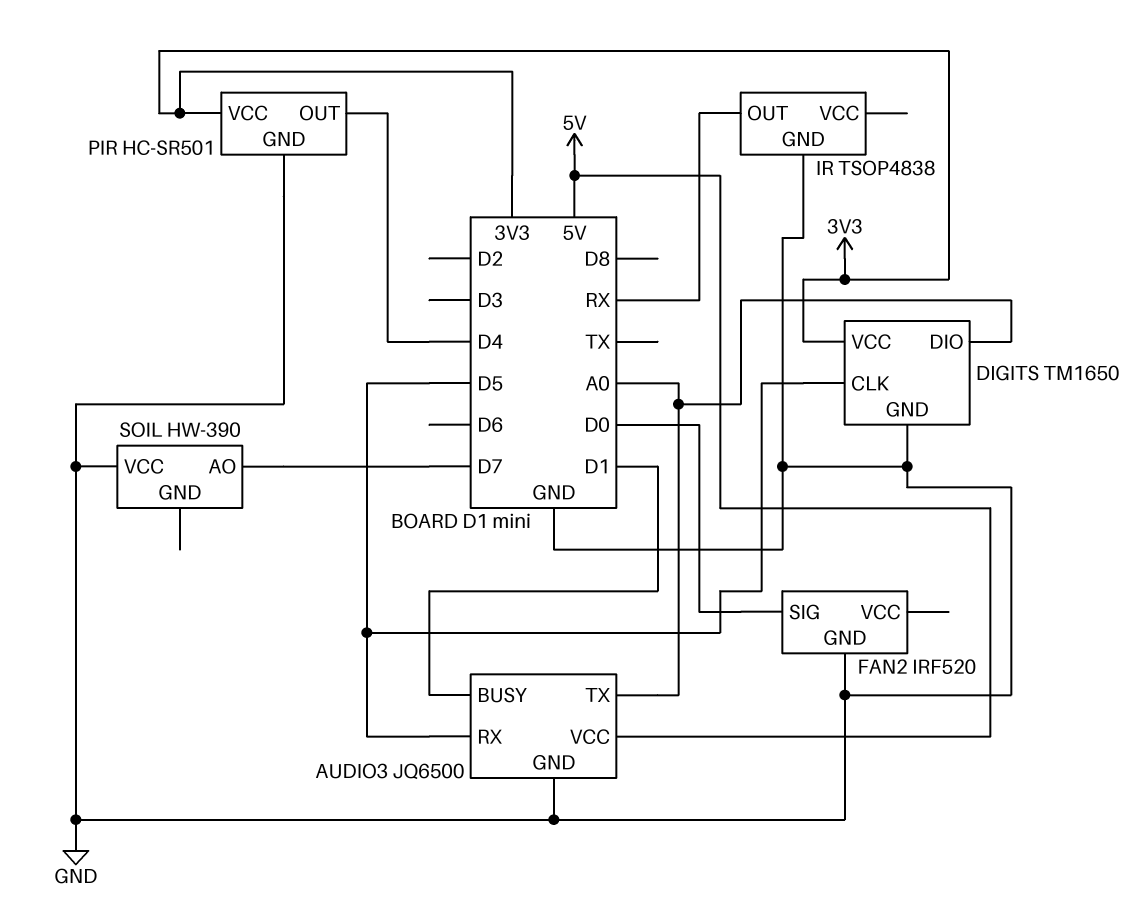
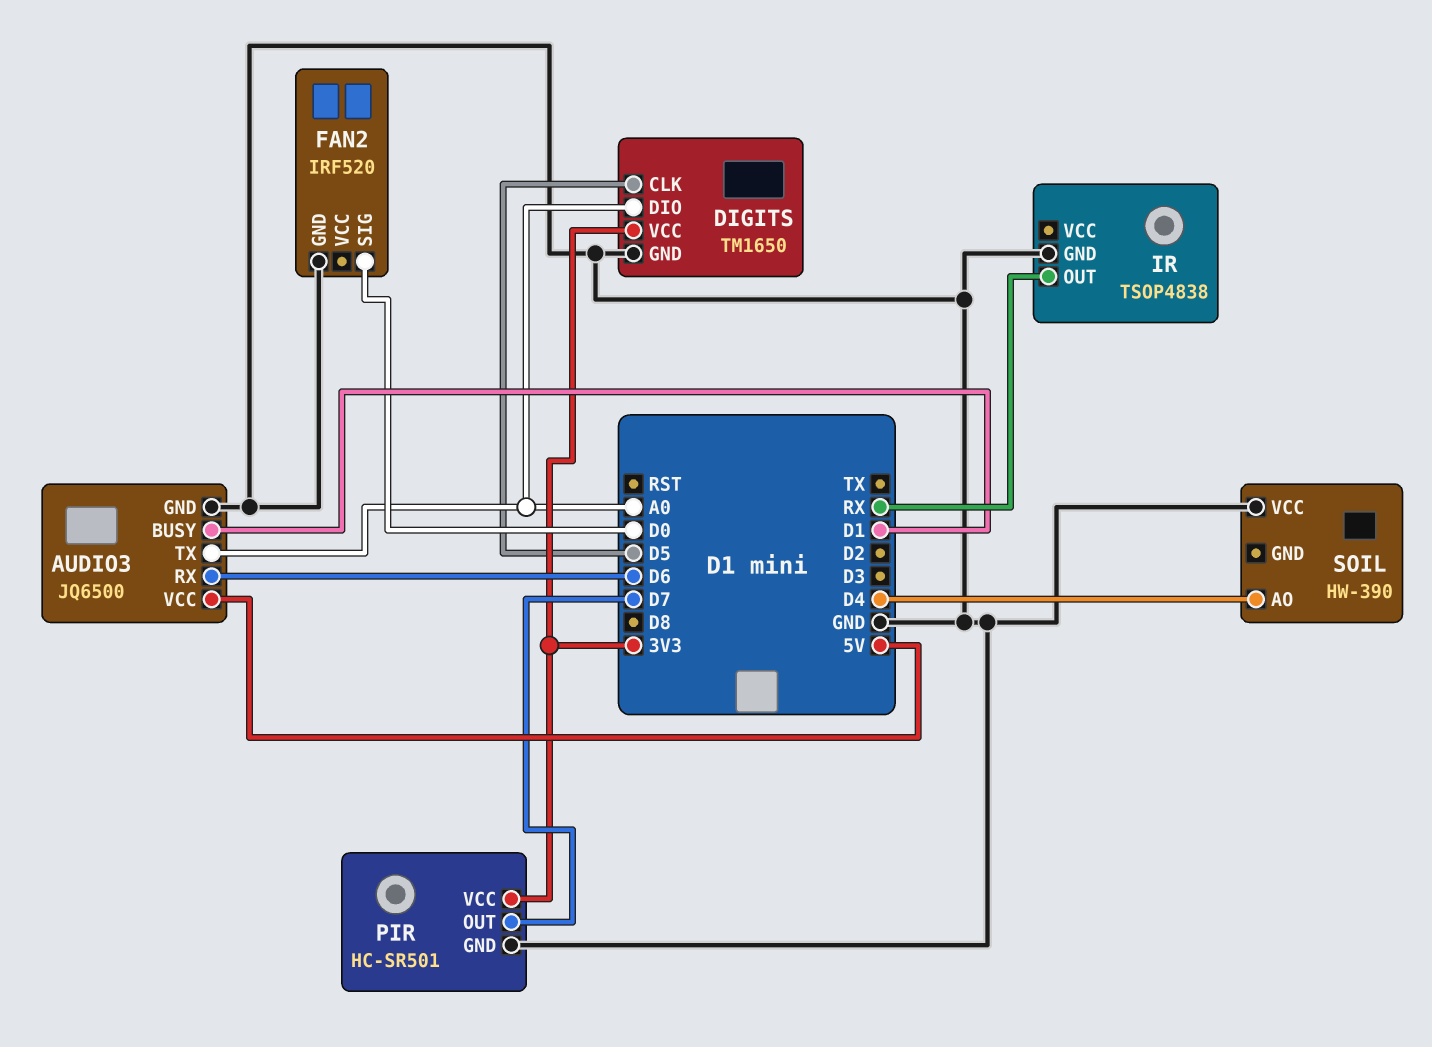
AUDIO3 pin RX: D5 -> D6
PIR pin OUT: D4 -> D7
SOIL pin AO: D7 -> D4

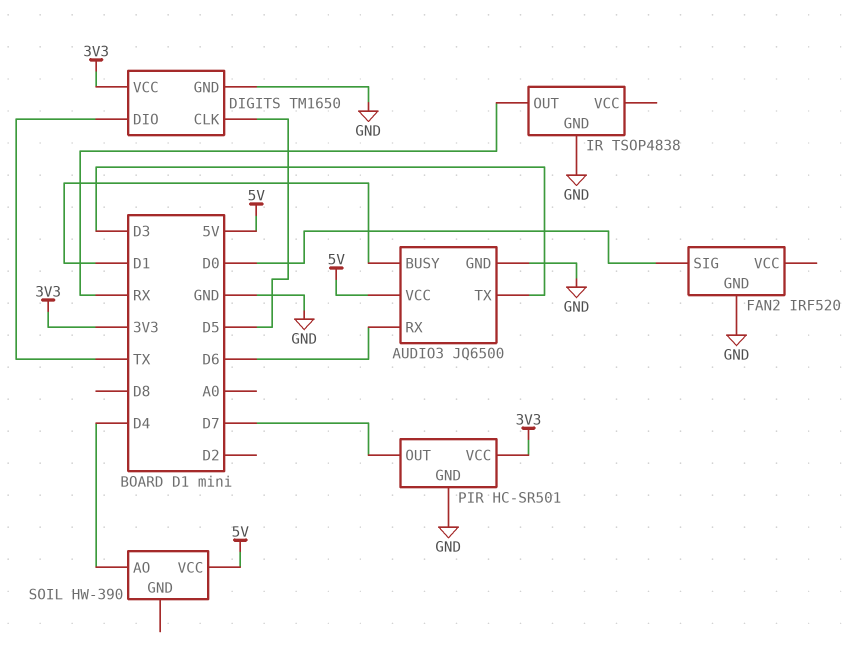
AUDIO3 pin TX: A0 -> D3
DIGITS pin DIO: A0 -> TX
SOIL pin VCC: GND -> 5V

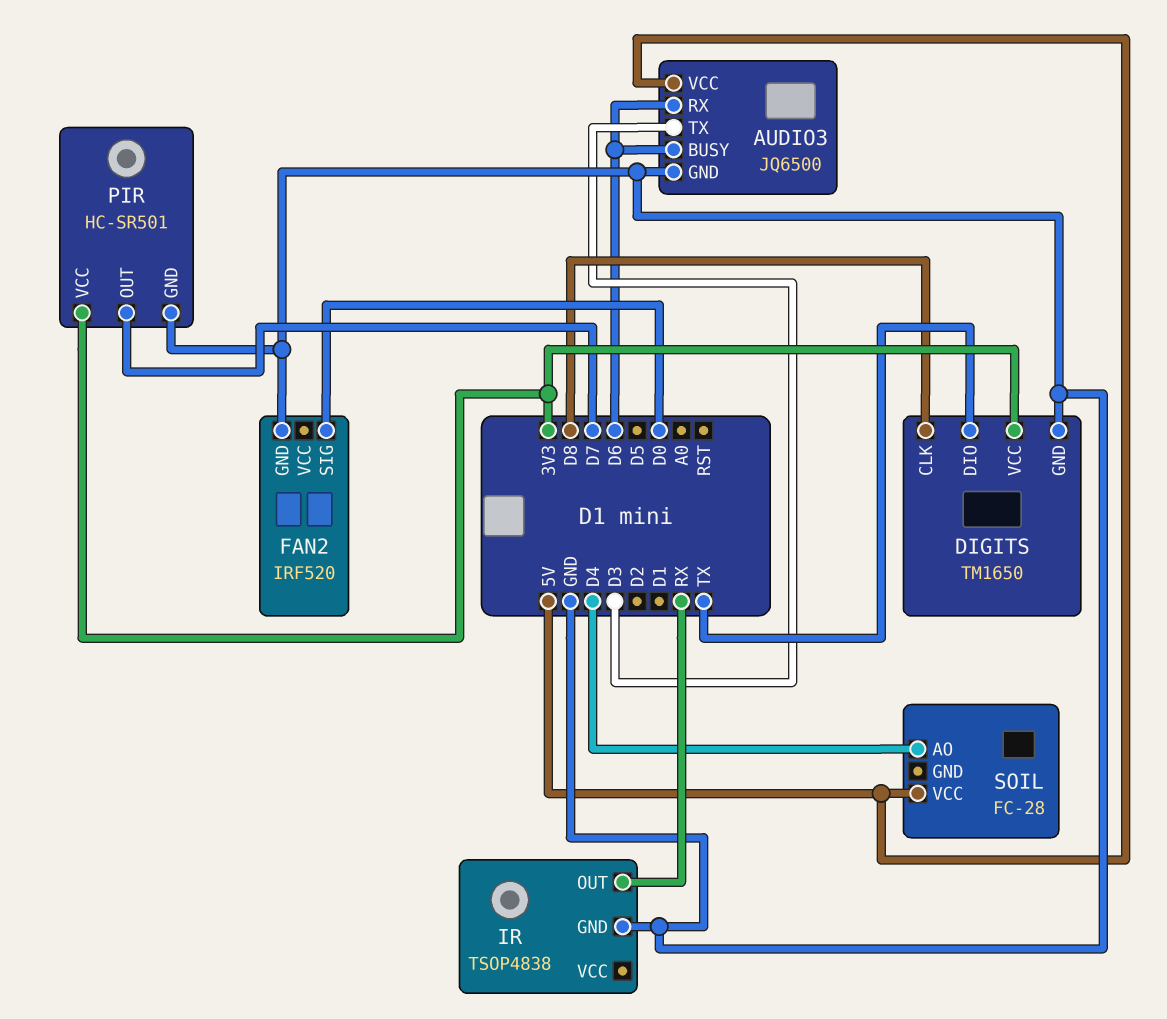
AUDIO3 pin BUSY: D1 -> D6
DIGITS pin CLK: D5 -> D8
SOIL: HW-390 -> FC-28

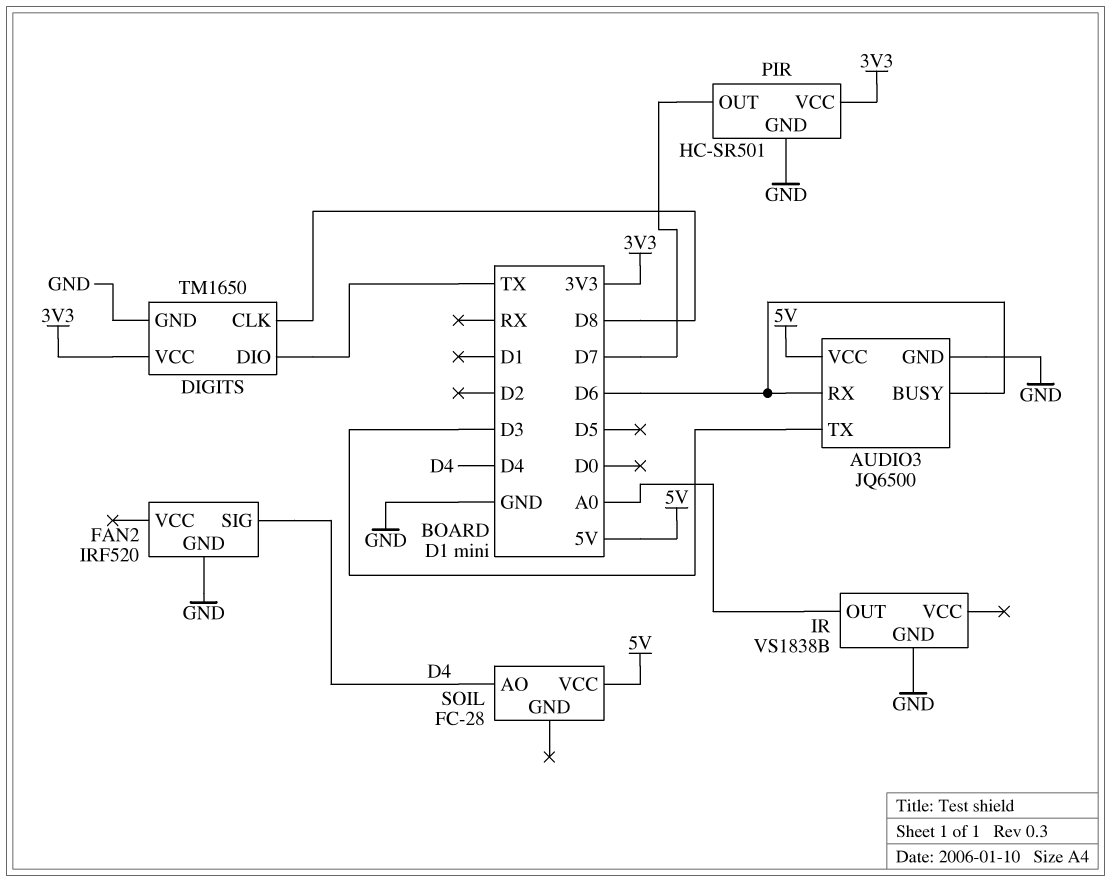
FAN2 pin SIG: D0 -> D4
IR: TSOP4838 -> VS1838B
IR pin OUT: RX -> A0

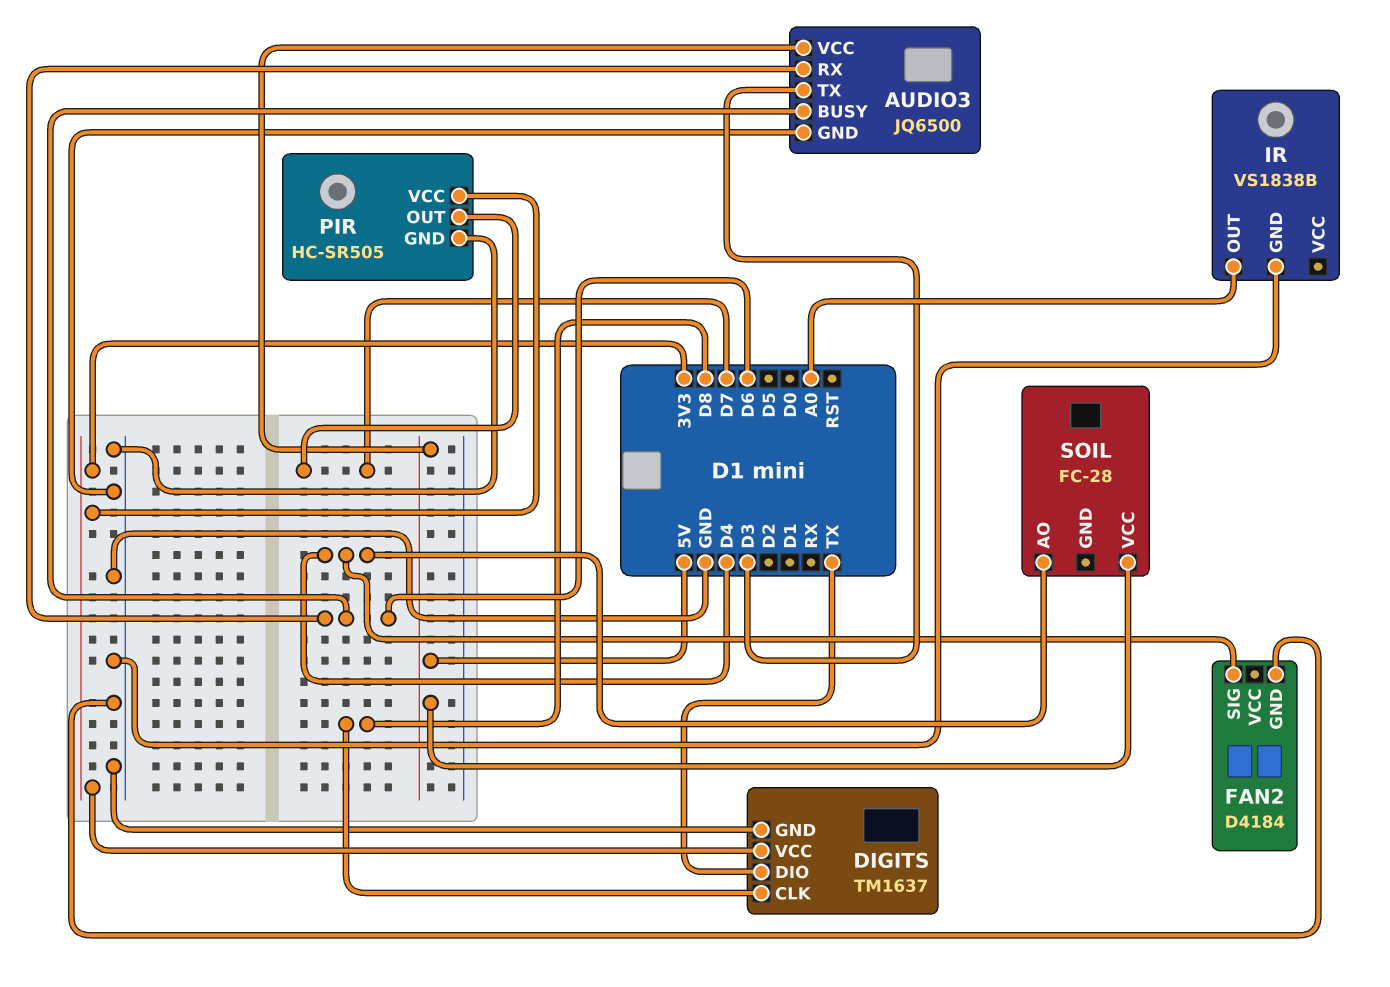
DIGITS: TM1650 -> TM1637
FAN2: IRF520 -> D4184
PIR: HC-SR501 -> HC-SR505

